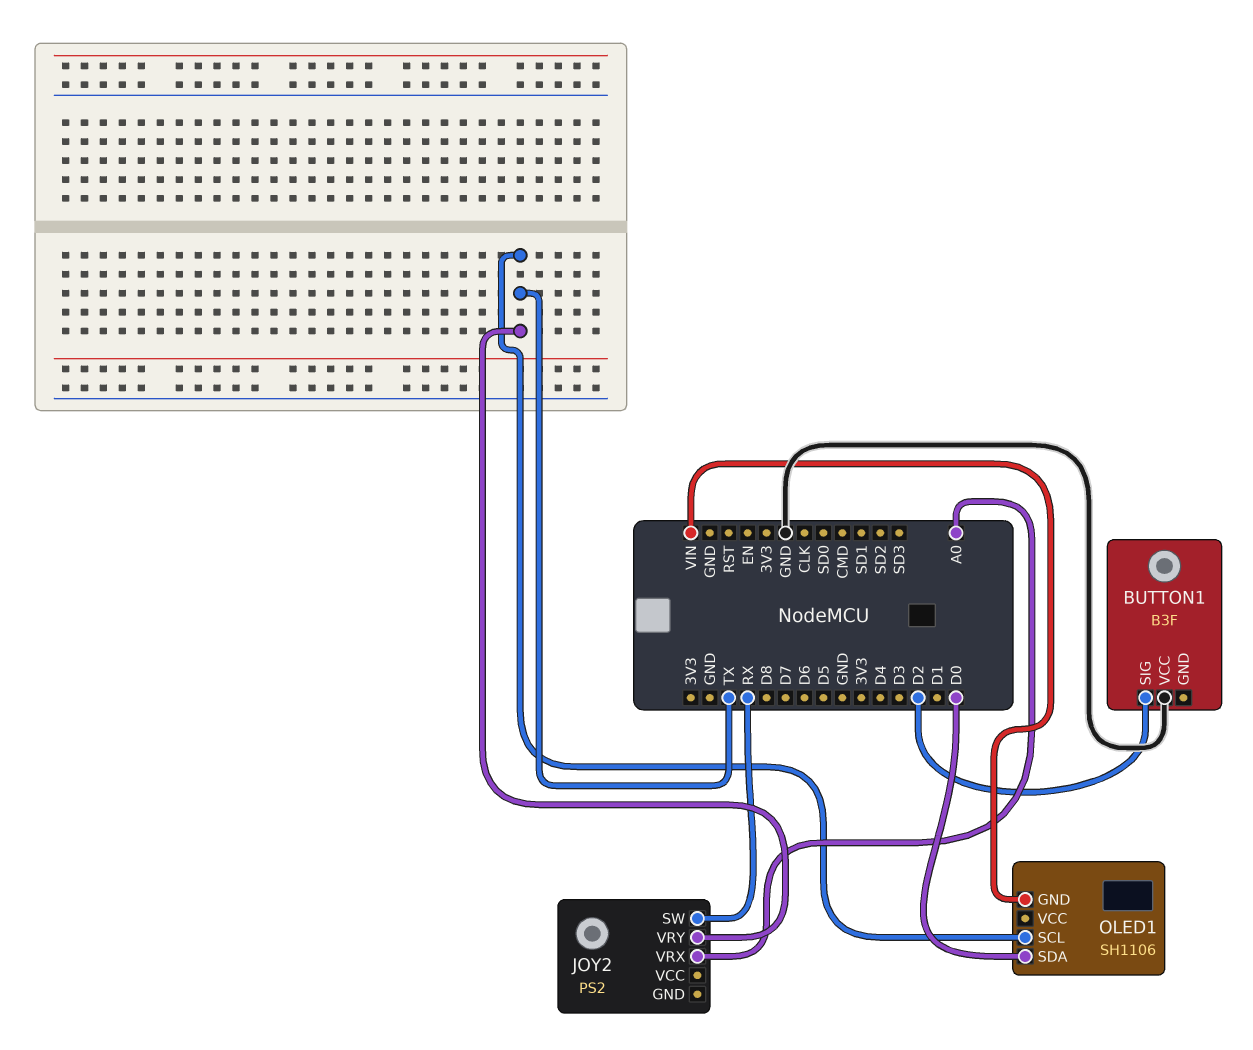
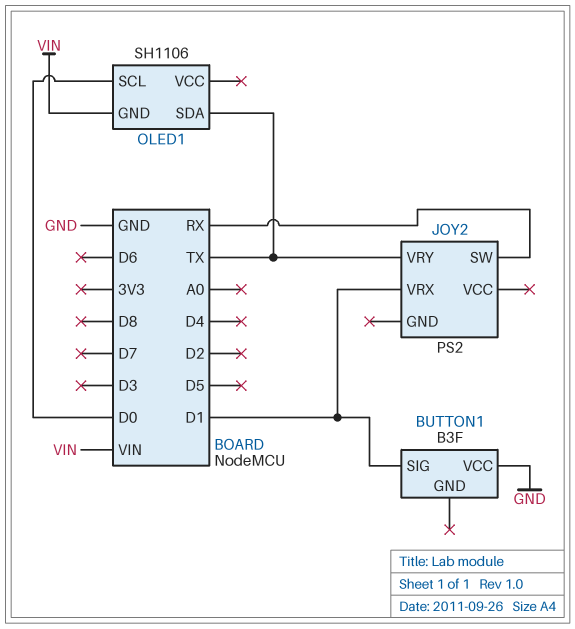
BUTTON1 pin SIG: D2 -> D1
JOY2 pin VRX: A0 -> D1
OLED1 pin SCL: TX -> D0
OLED1 pin SDA: D0 -> TX

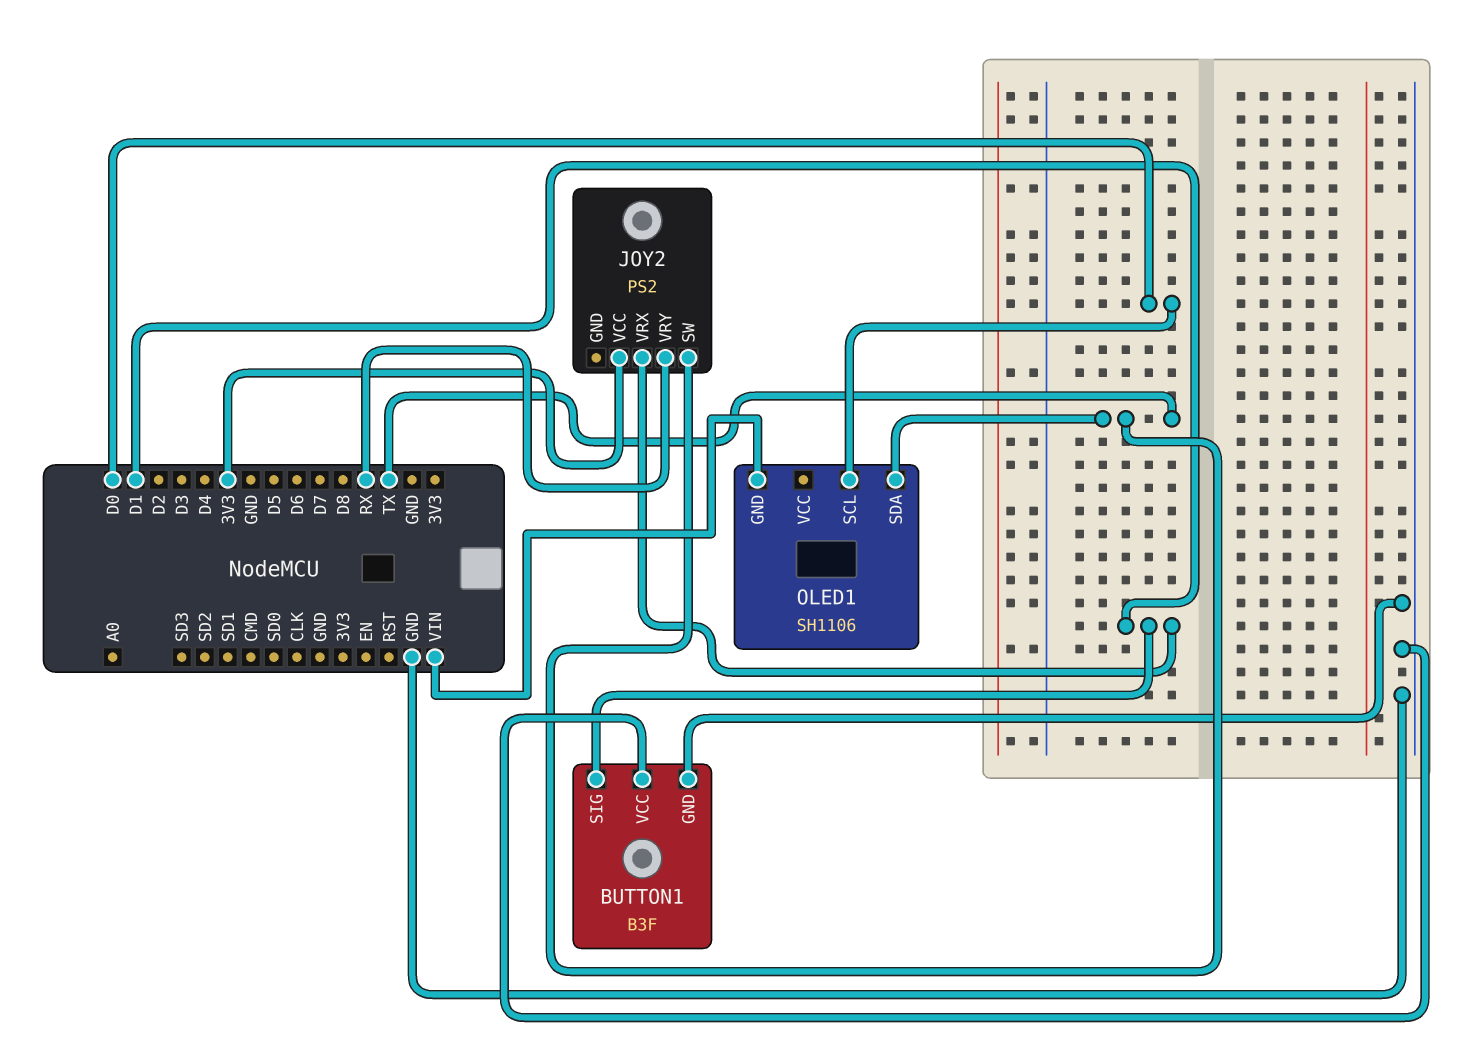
BUTTON1 pin GND: none -> GND
JOY2 pin SW: RX -> TX
JOY2 pin VCC: none -> 3V3
JOY2 pin VRY: TX -> RX

